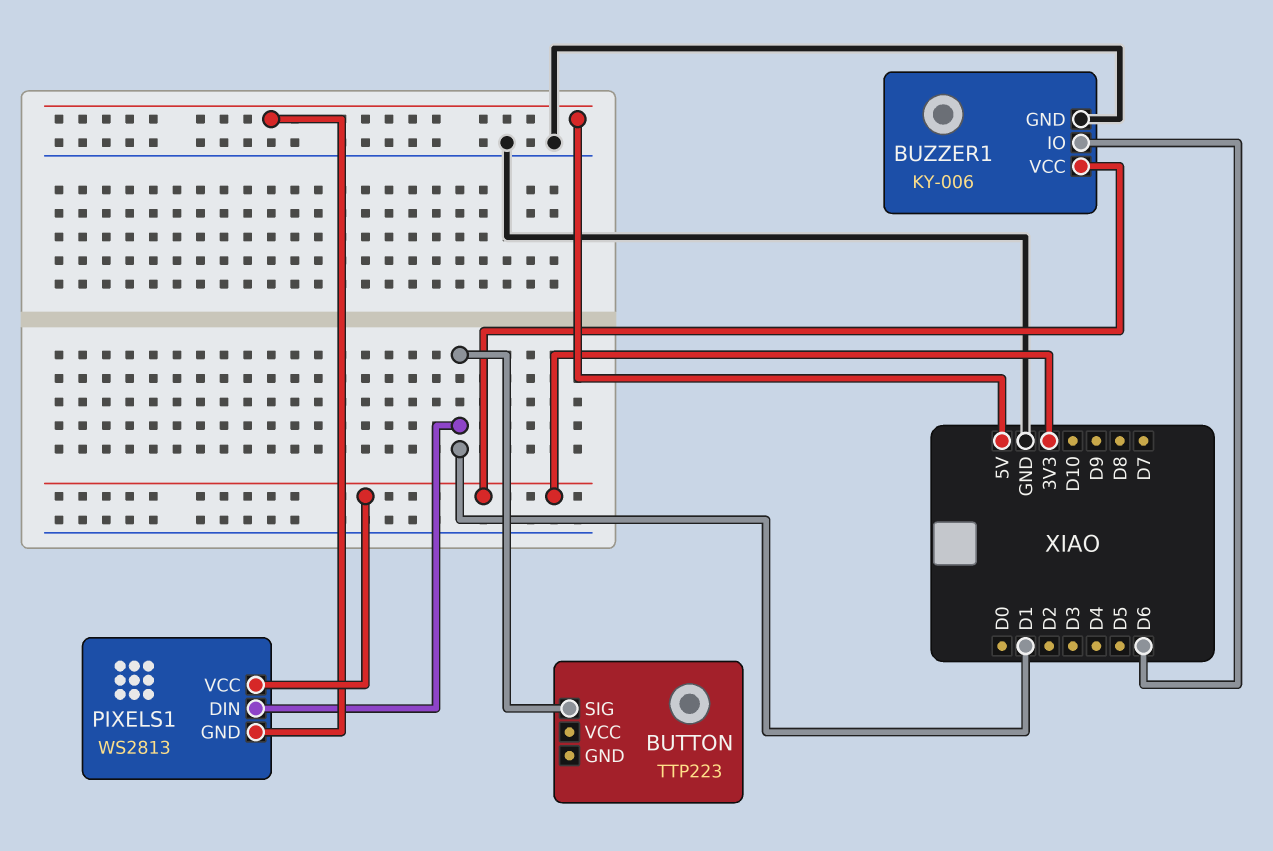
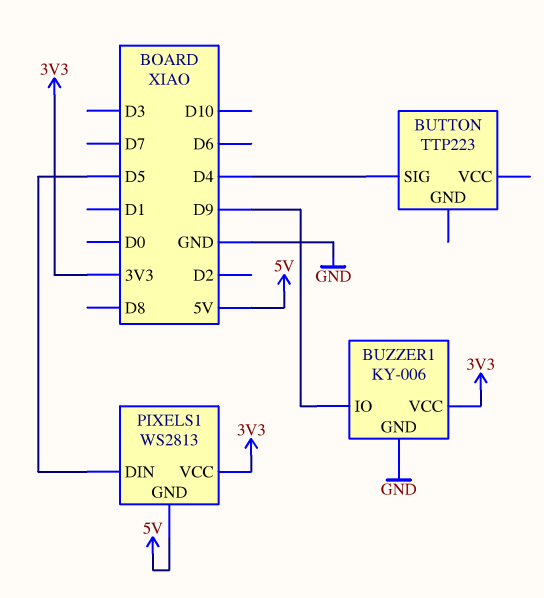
BUTTON pin SIG: D1 -> D4
BUZZER1 pin IO: D6 -> D9
PIXELS1 pin DIN: D1 -> D5

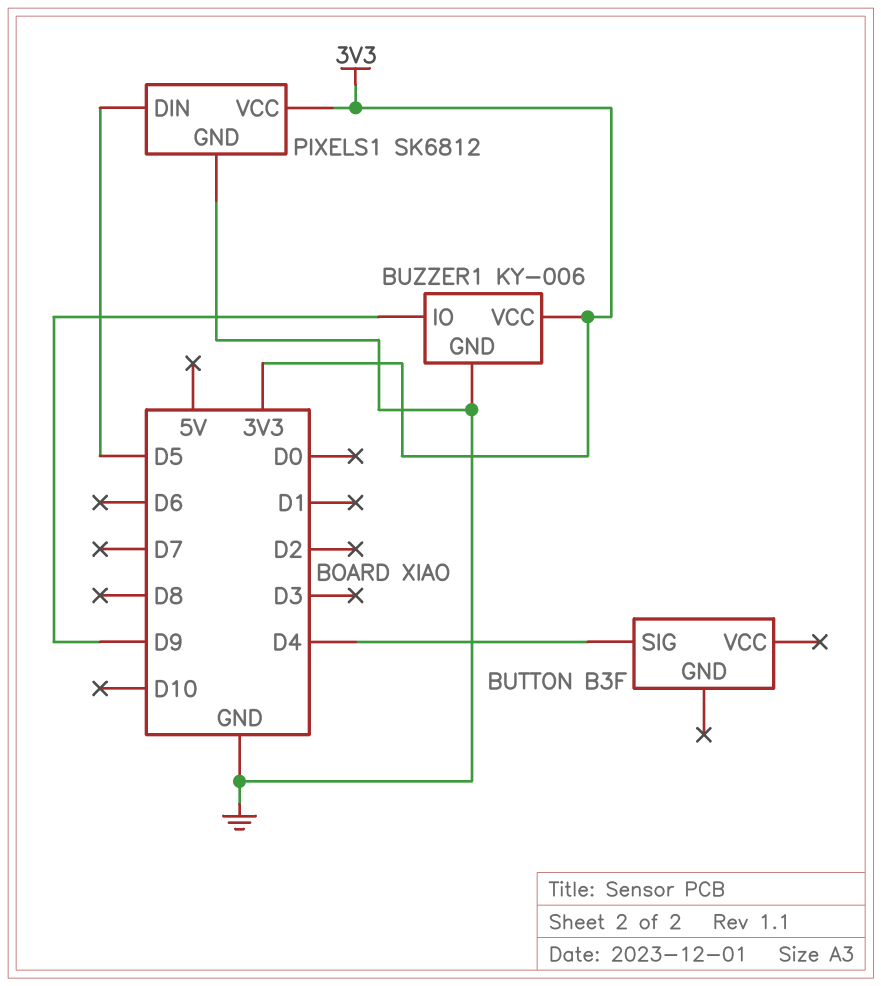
BUTTON: TTP223 -> B3F
PIXELS1: WS2813 -> SK6812
PIXELS1 pin GND: 5V -> GND

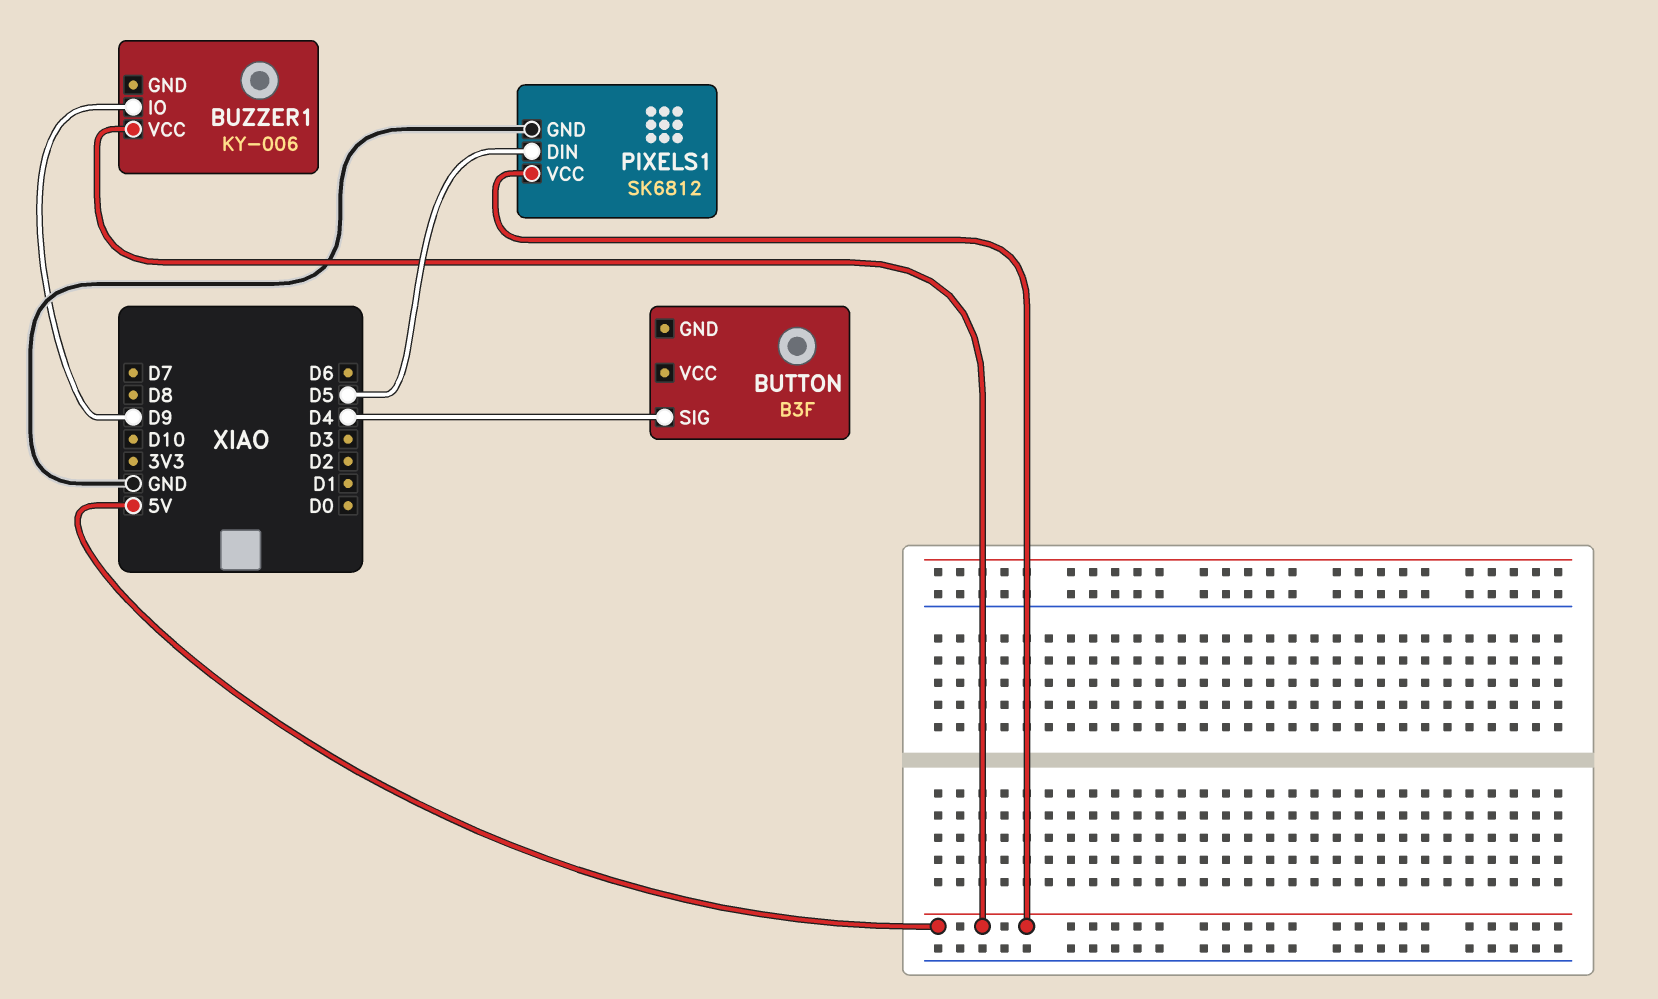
BUZZER1 pin GND: GND -> none
BUZZER1 pin VCC: 3V3 -> 5V
PIXELS1 pin VCC: 3V3 -> 5V

